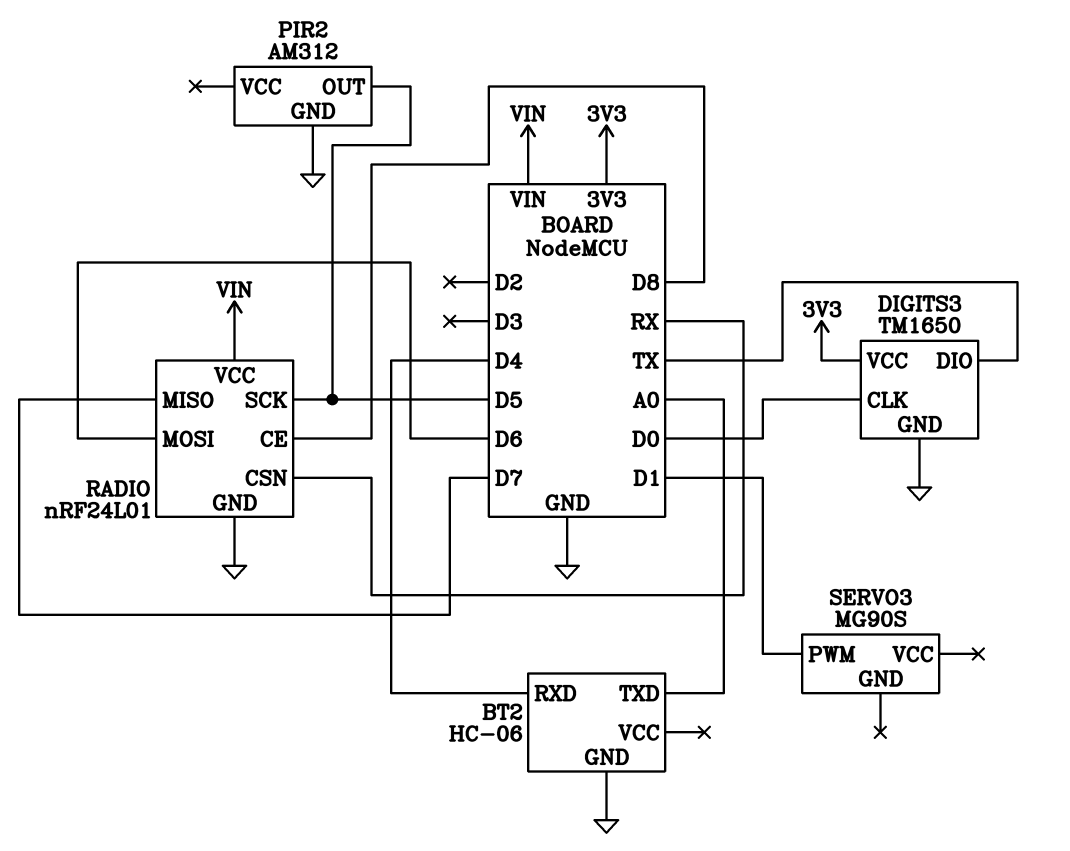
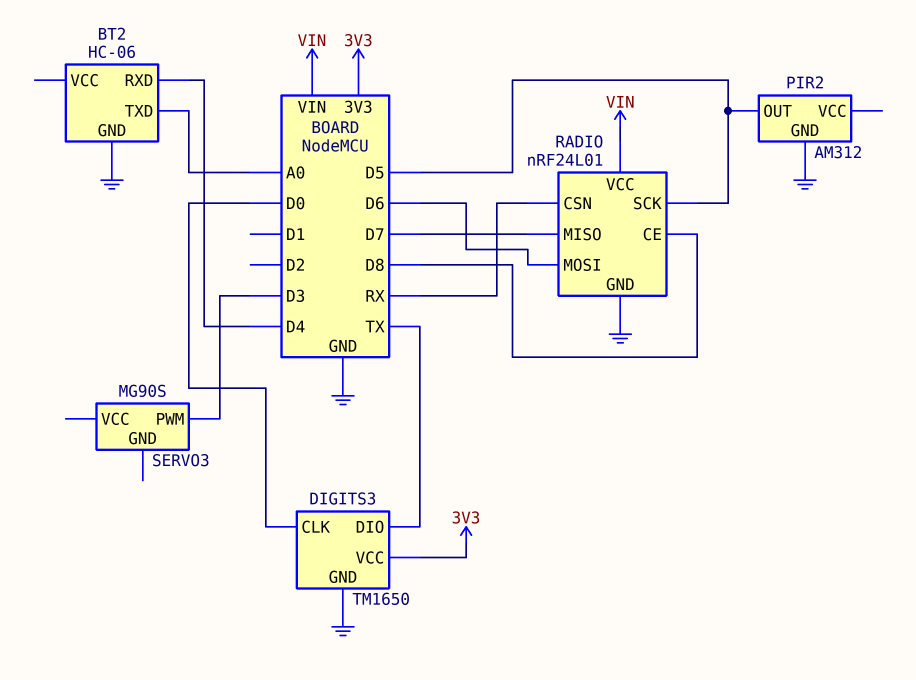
SERVO3 pin PWM: D1 -> D3

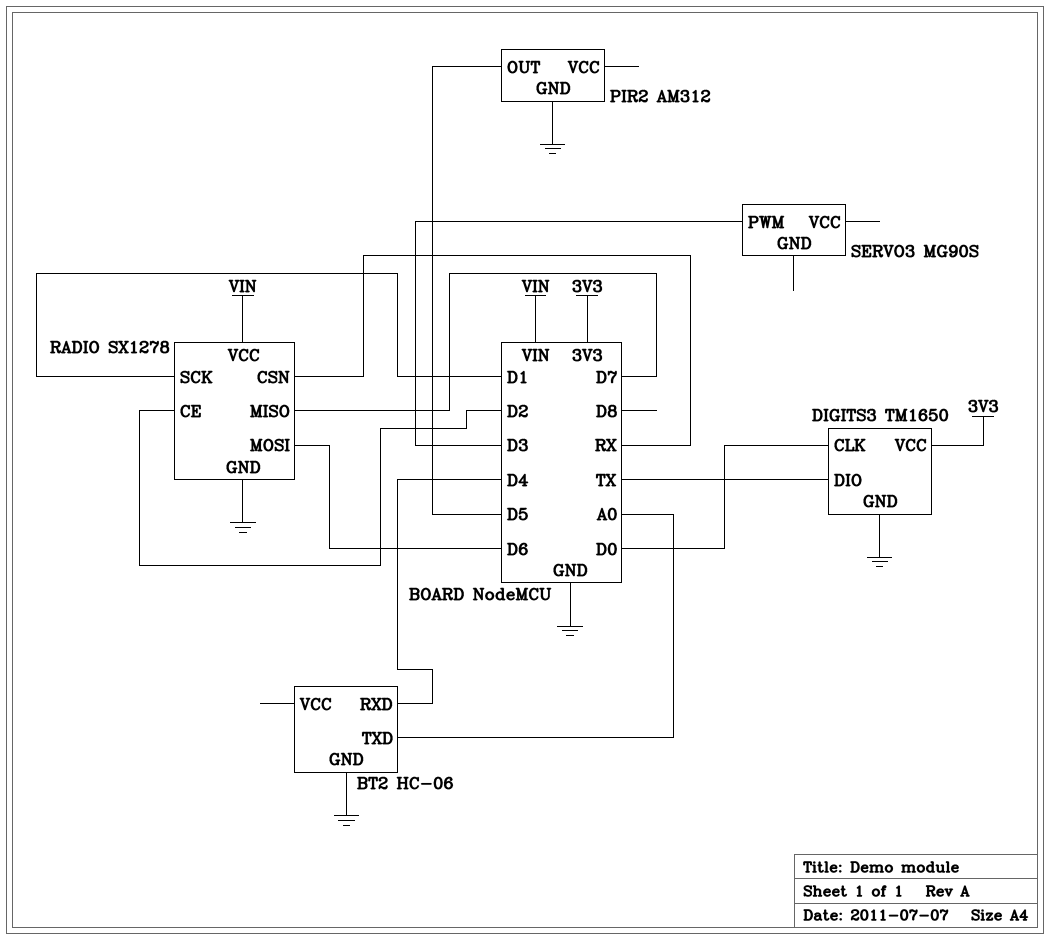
RADIO: nRF24L01 -> SX1278
RADIO pin CE: D8 -> D2
RADIO pin SCK: D5 -> D1

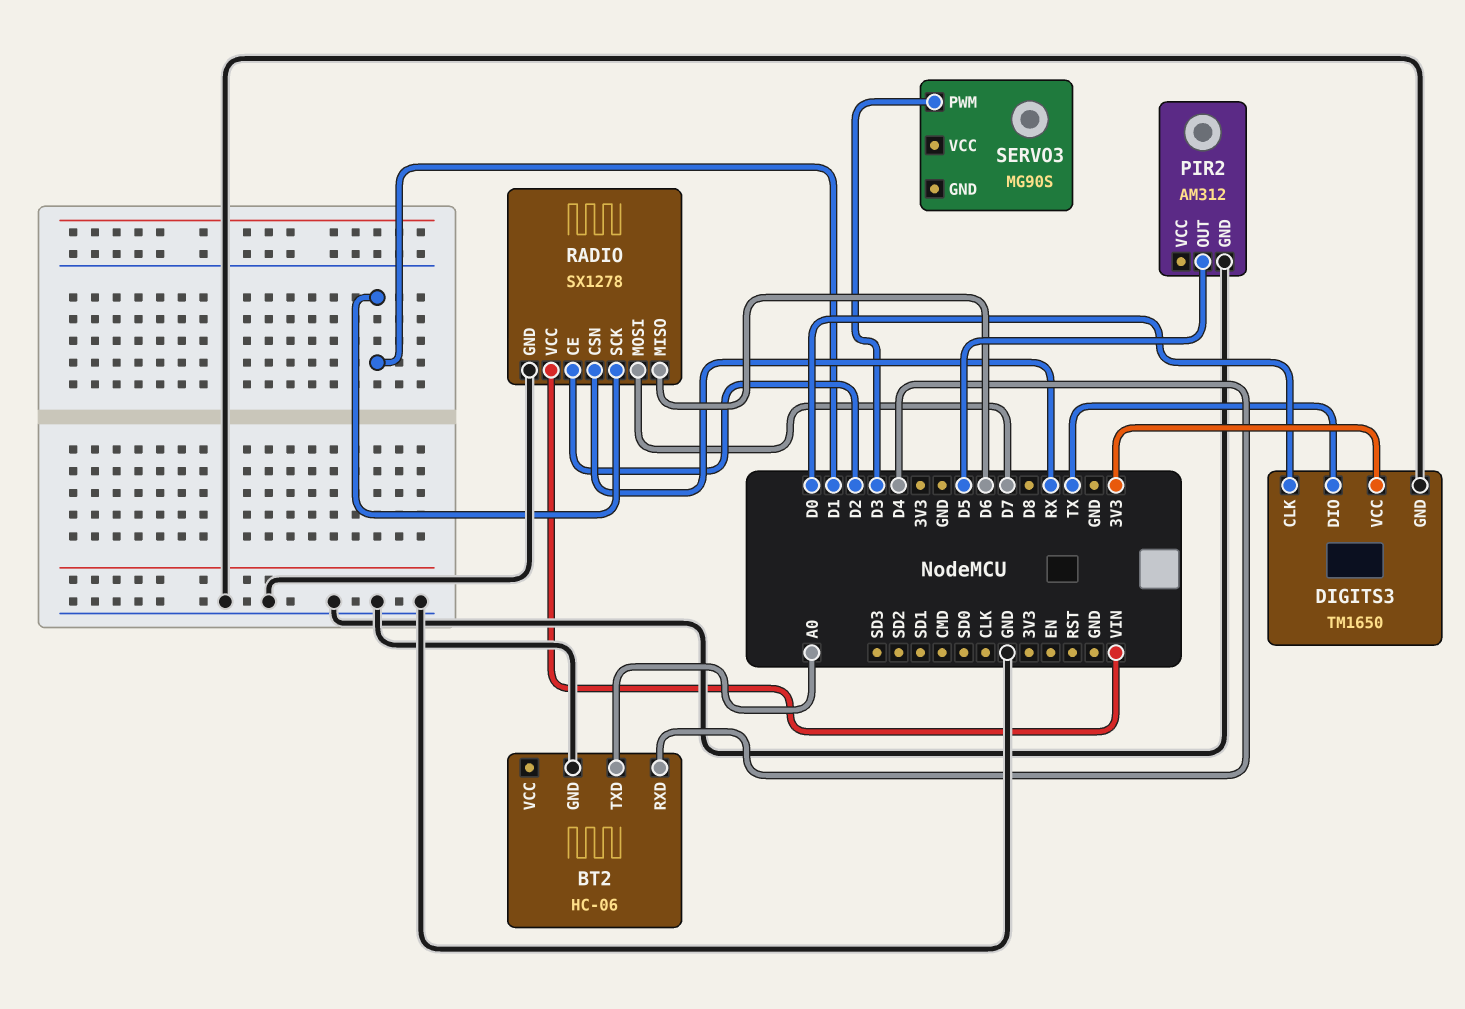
RADIO pin MISO: D7 -> D6
RADIO pin MOSI: D6 -> D7

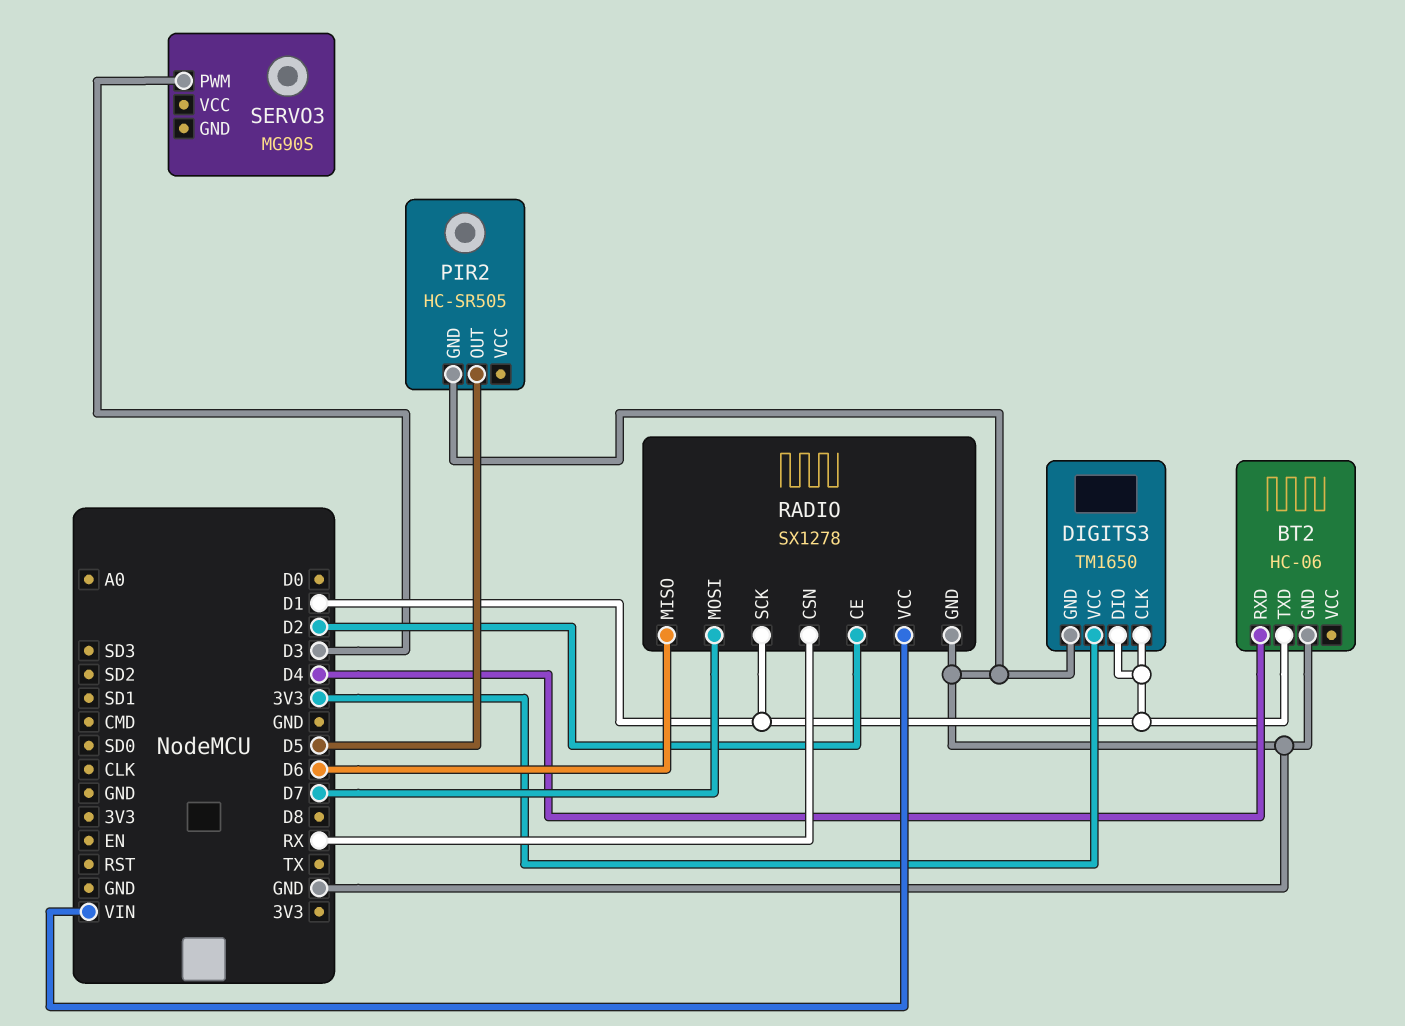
BT2 pin TXD: A0 -> D1
DIGITS3 pin CLK: D0 -> D1
DIGITS3 pin DIO: TX -> D1
PIR2: AM312 -> HC-SR505

